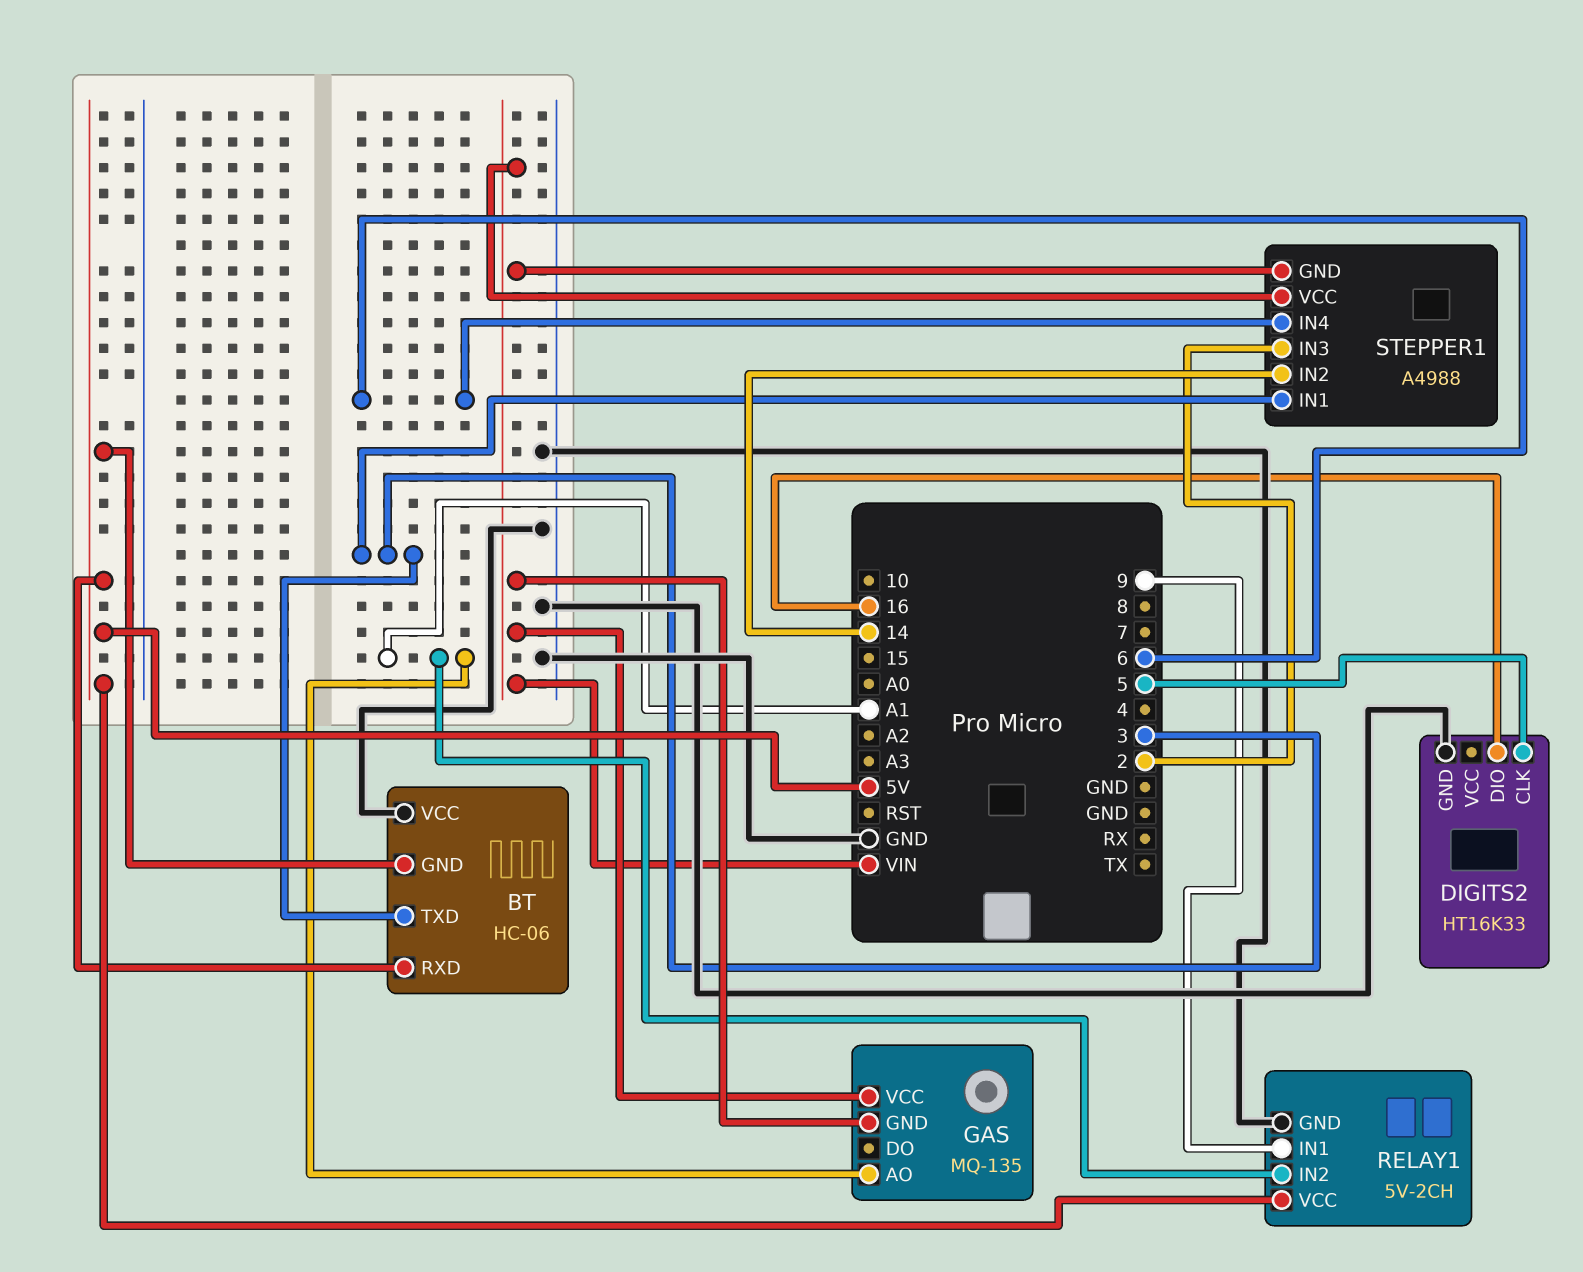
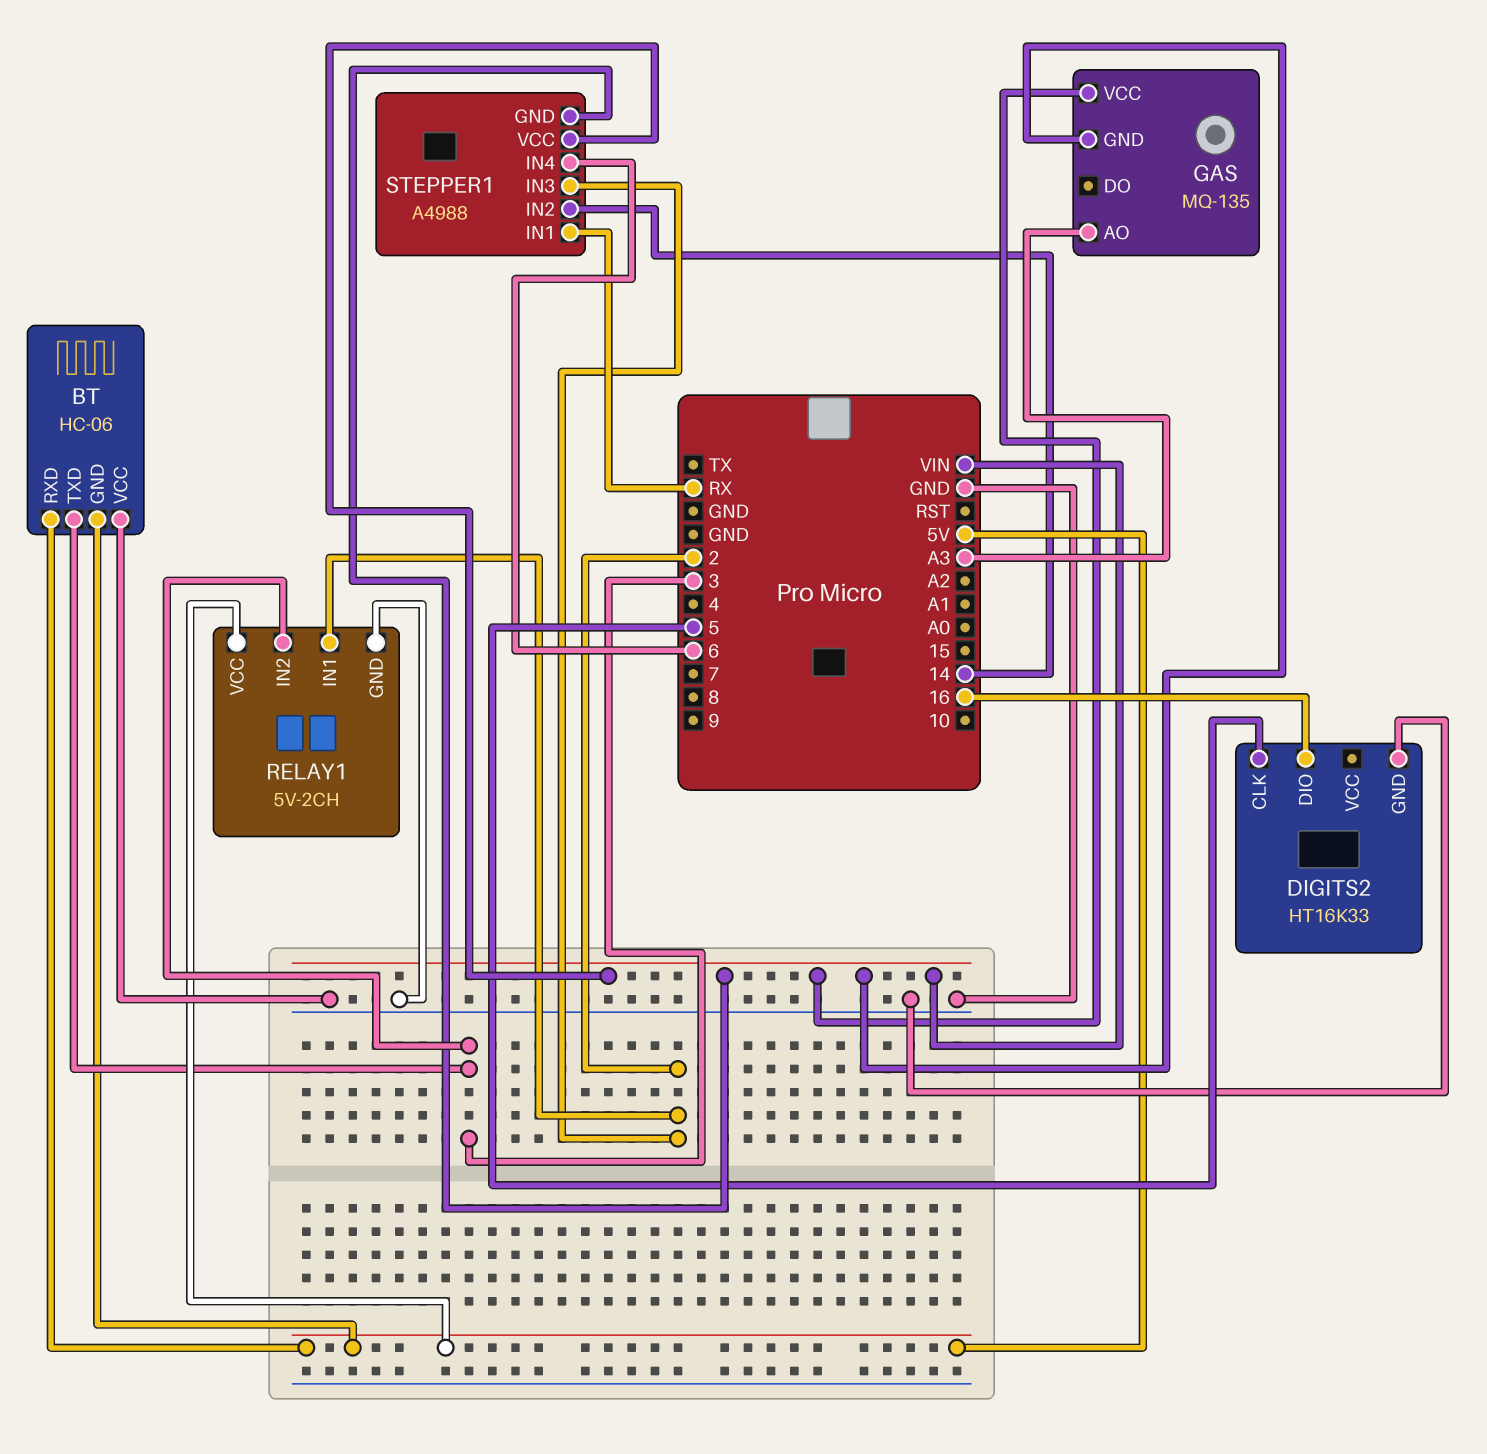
GAS pin AO: A1 -> A3
RELAY1 pin IN1: 9 -> 2
RELAY1 pin IN2: A1 -> 3
STEPPER1 pin IN1: 3 -> RX

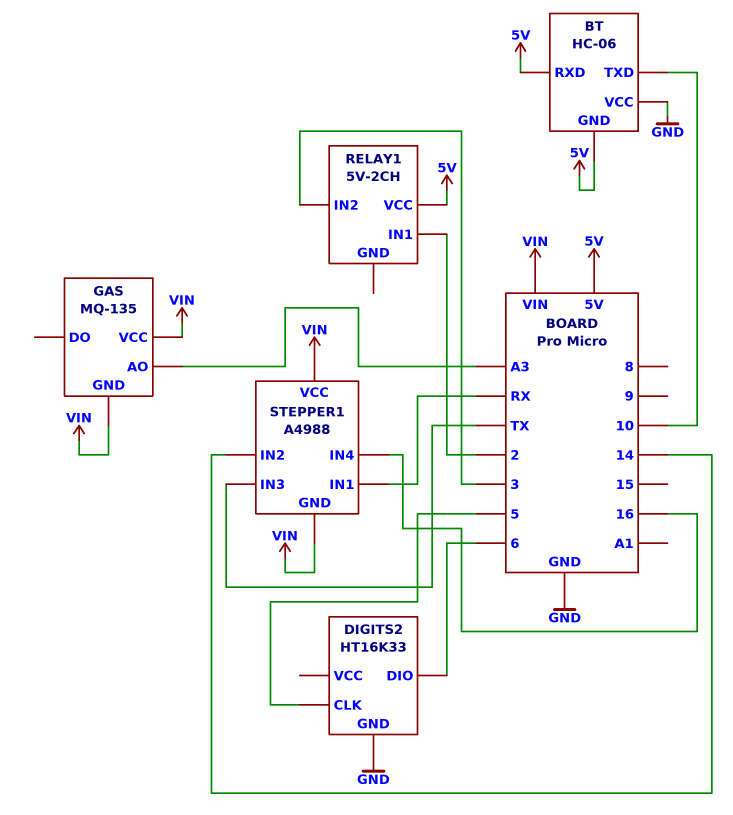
BT pin TXD: 3 -> 10
DIGITS2 pin DIO: 16 -> 6
RELAY1 pin GND: GND -> none
STEPPER1 pin IN3: 2 -> TX
STEPPER1 pin IN4: 6 -> 16

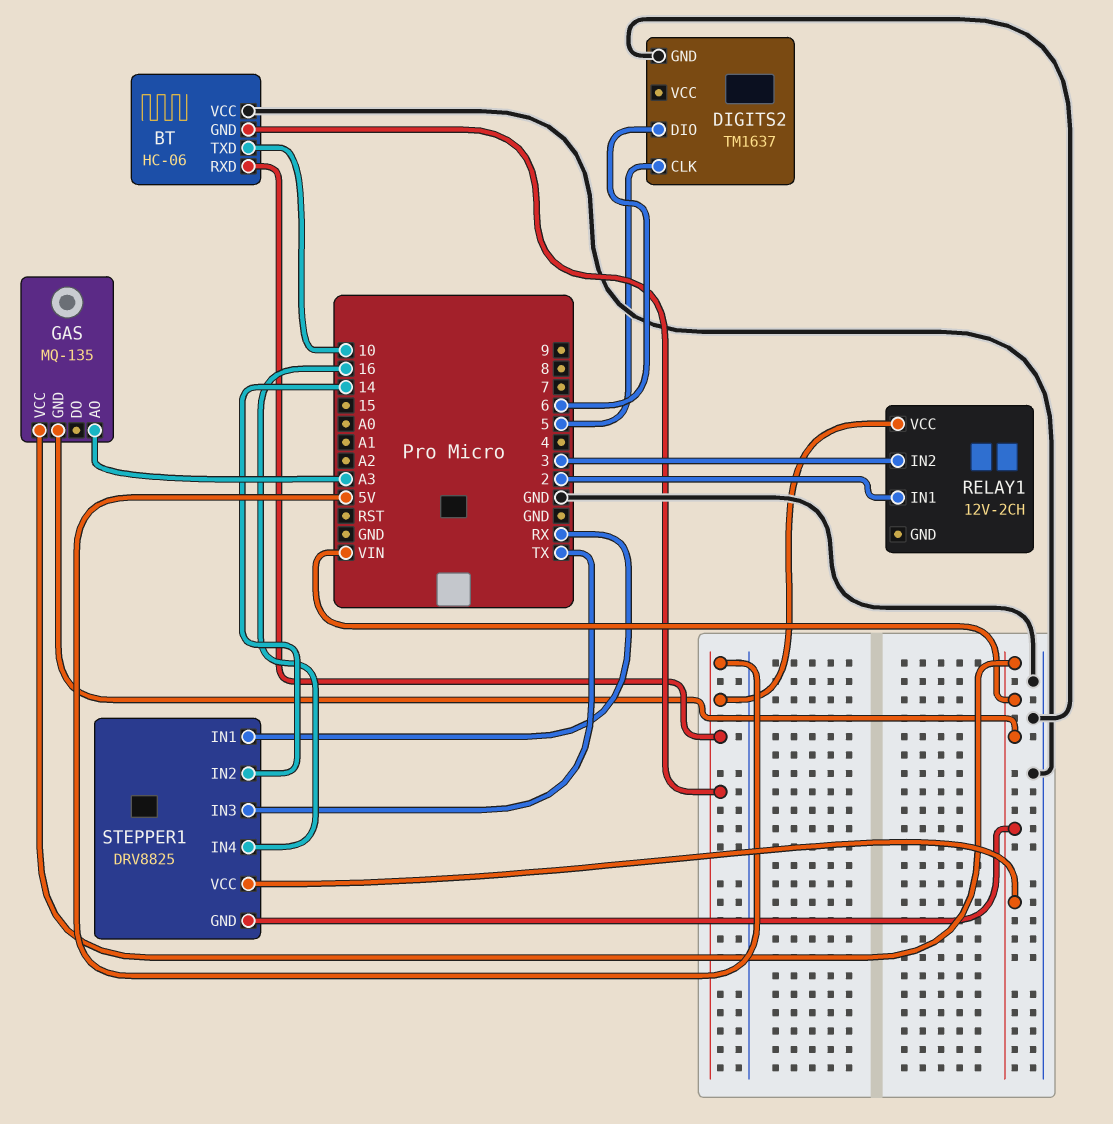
DIGITS2: HT16K33 -> TM1637
RELAY1: 5V-2CH -> 12V-2CH
STEPPER1: A4988 -> DRV8825

